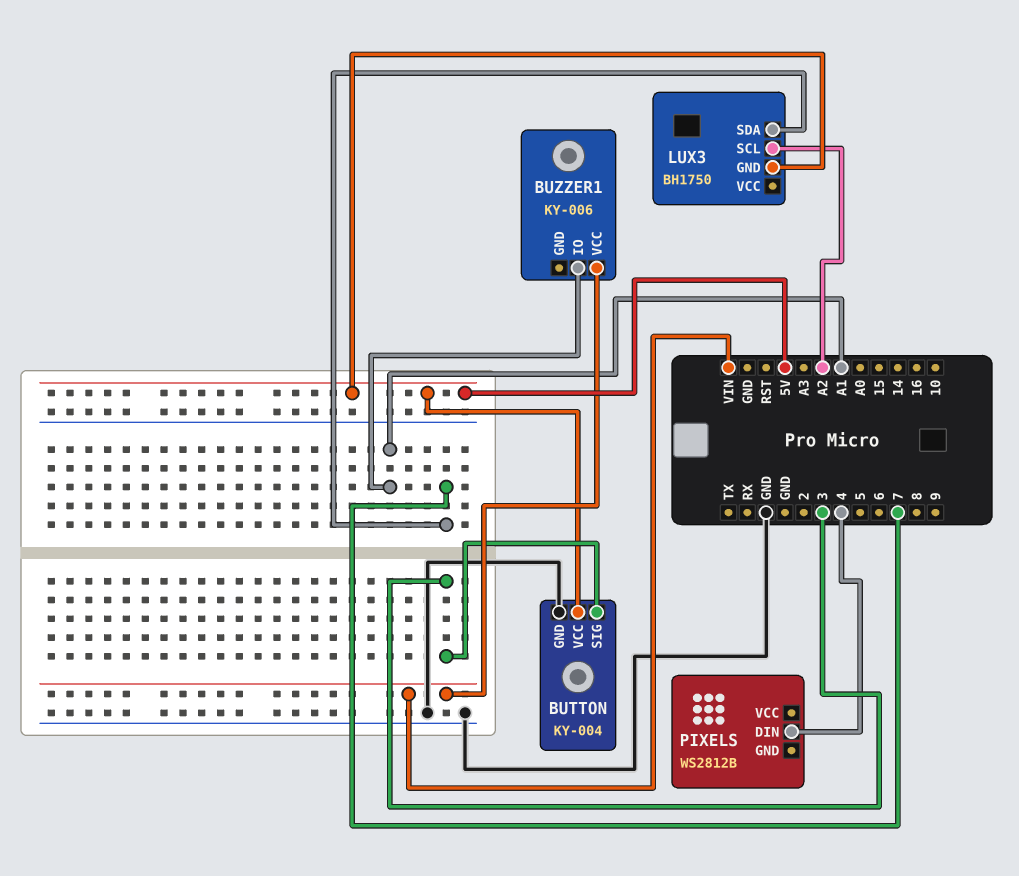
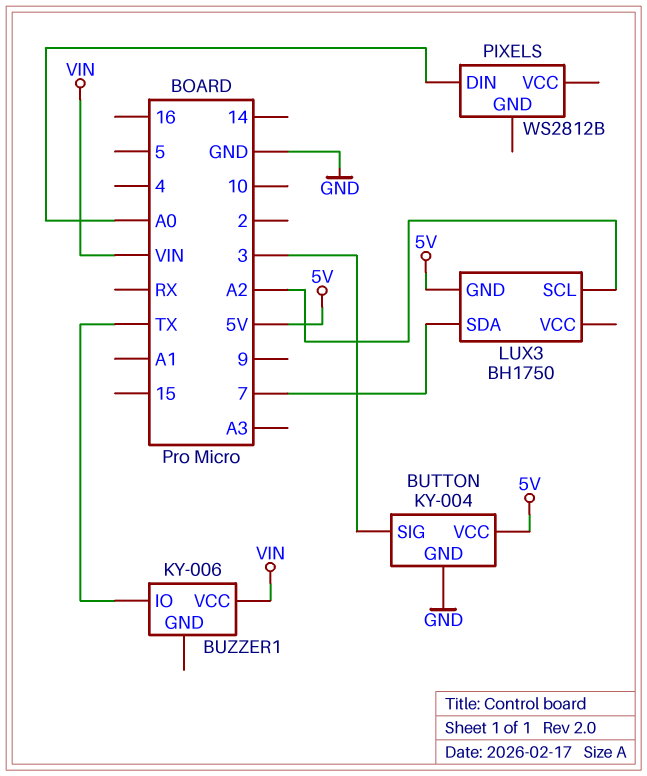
BUZZER1 pin IO: A1 -> TX
PIXELS pin DIN: 4 -> A0

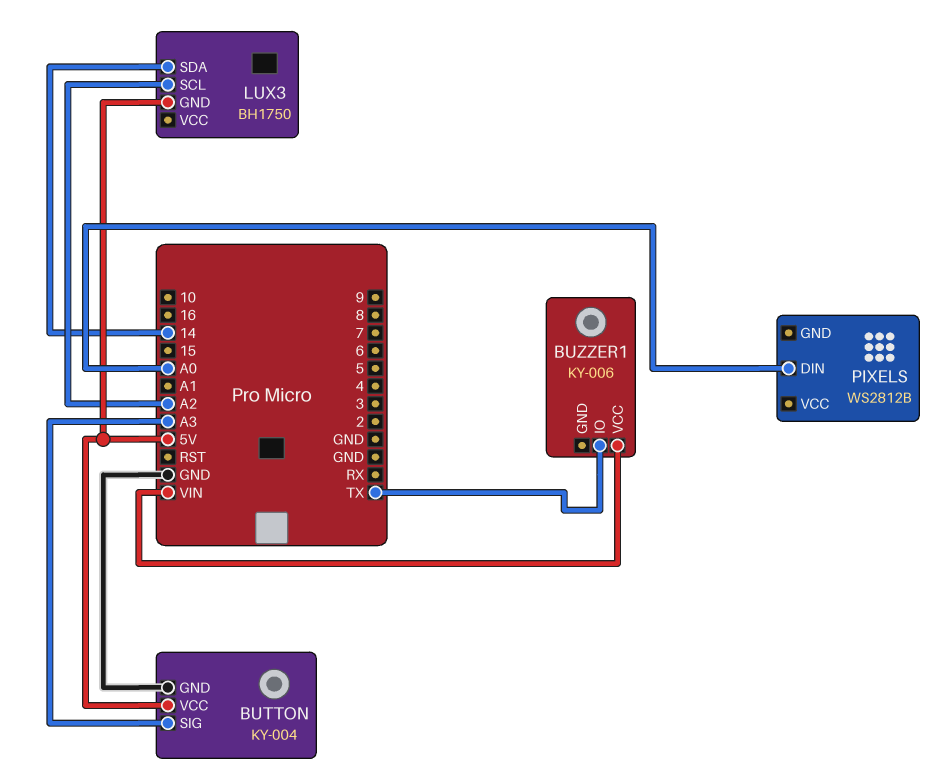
BUTTON pin SIG: 3 -> A3
LUX3 pin SDA: 7 -> 14

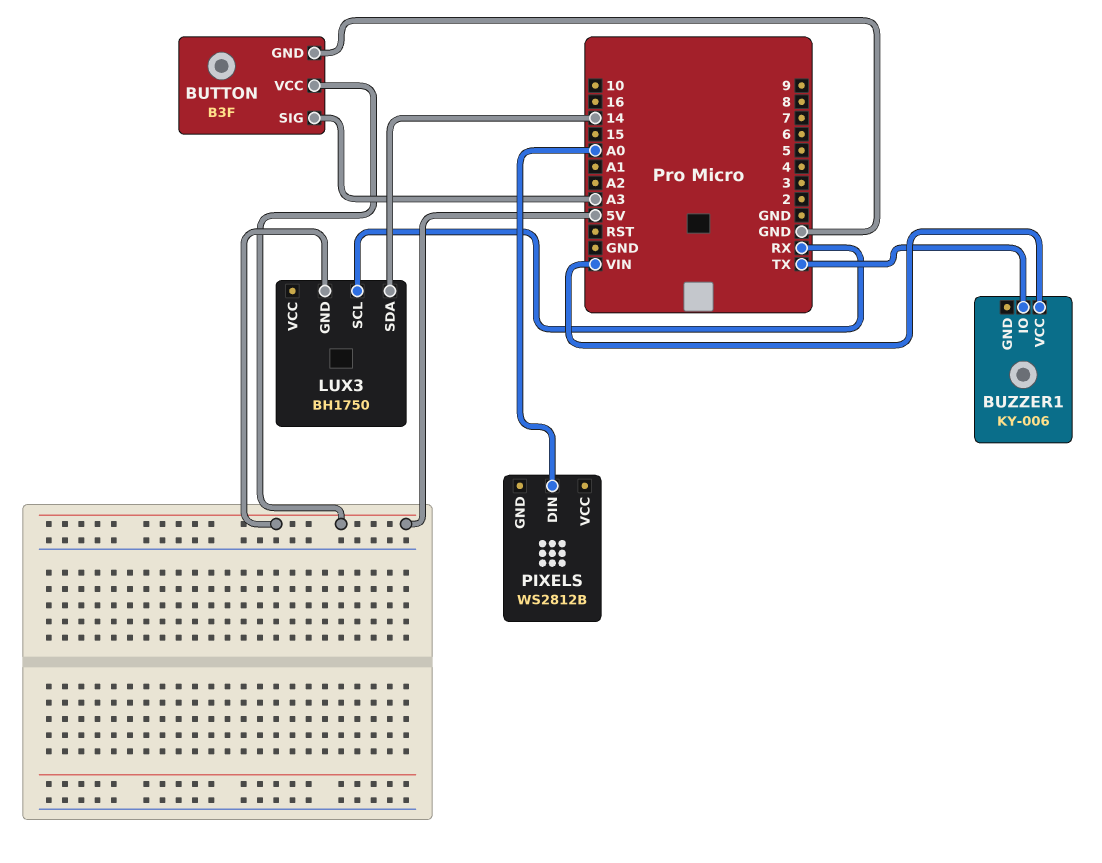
BUTTON: KY-004 -> B3F
LUX3 pin SCL: A2 -> RX

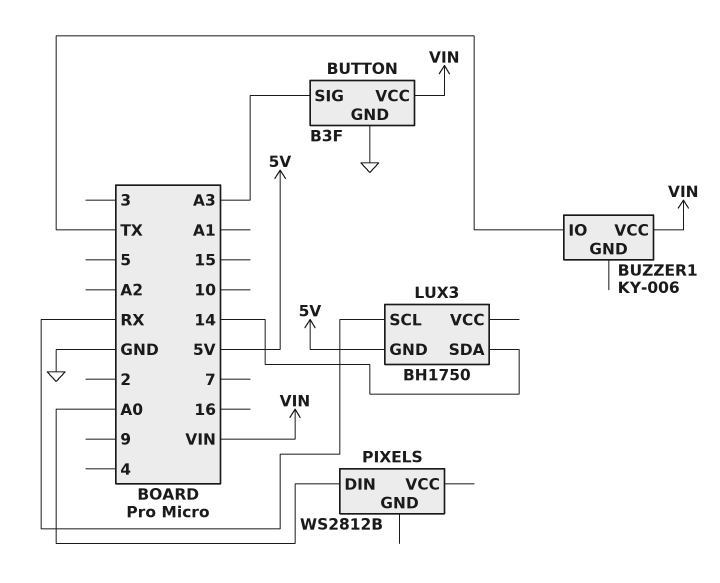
BUTTON pin VCC: 5V -> VIN

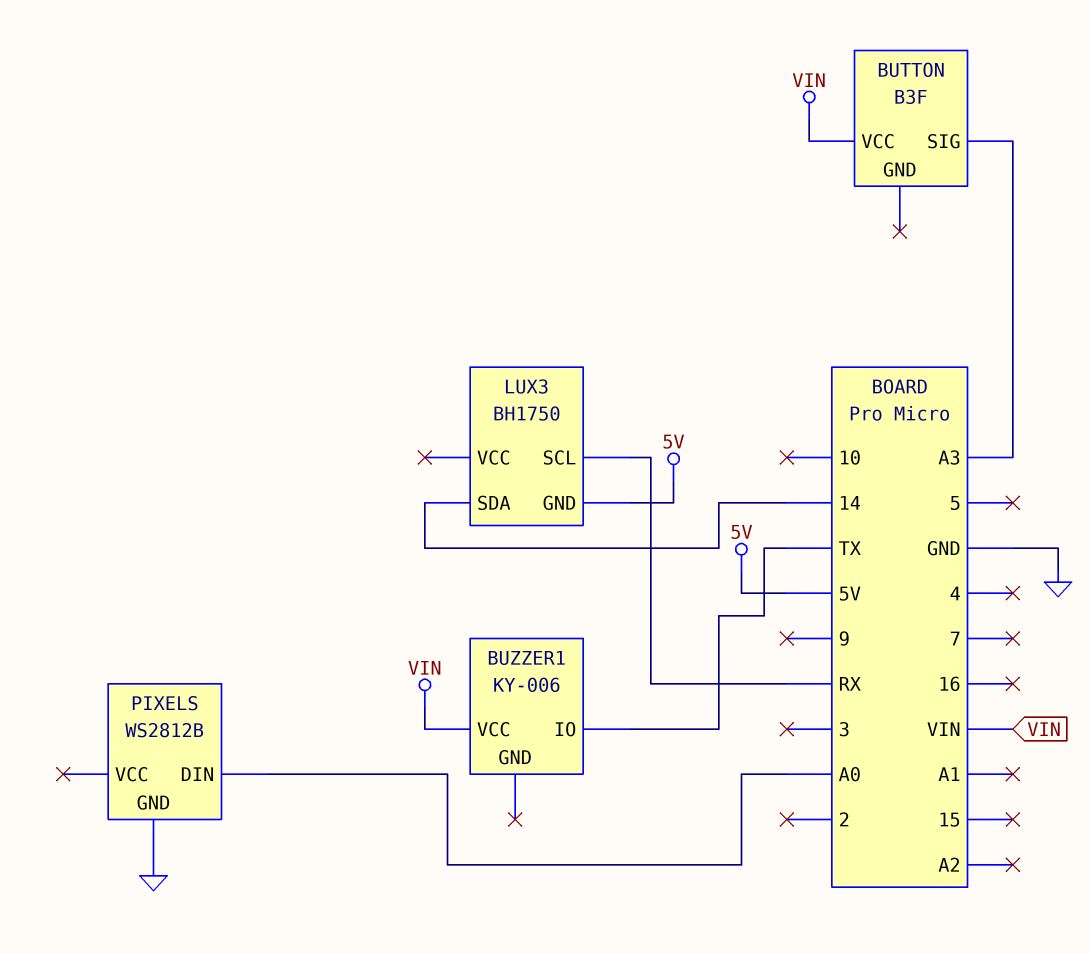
BUTTON pin GND: GND -> none
PIXELS pin GND: none -> GND

